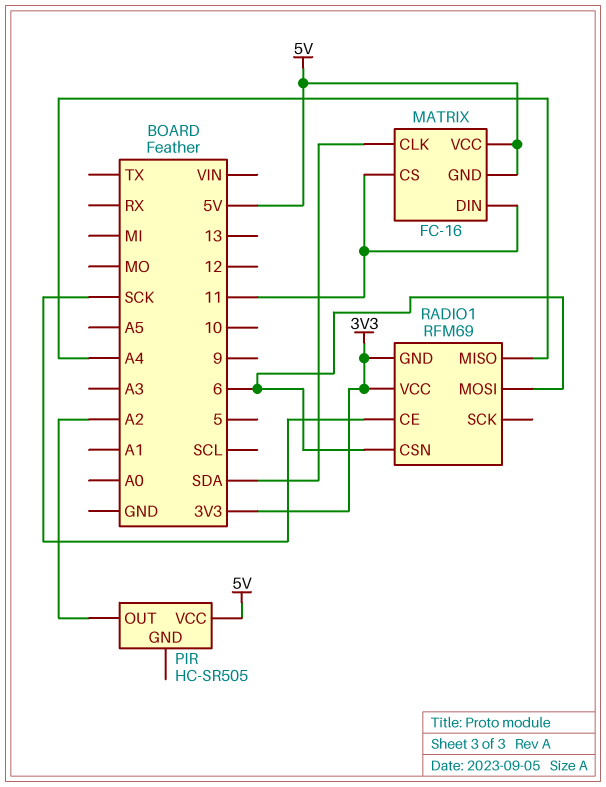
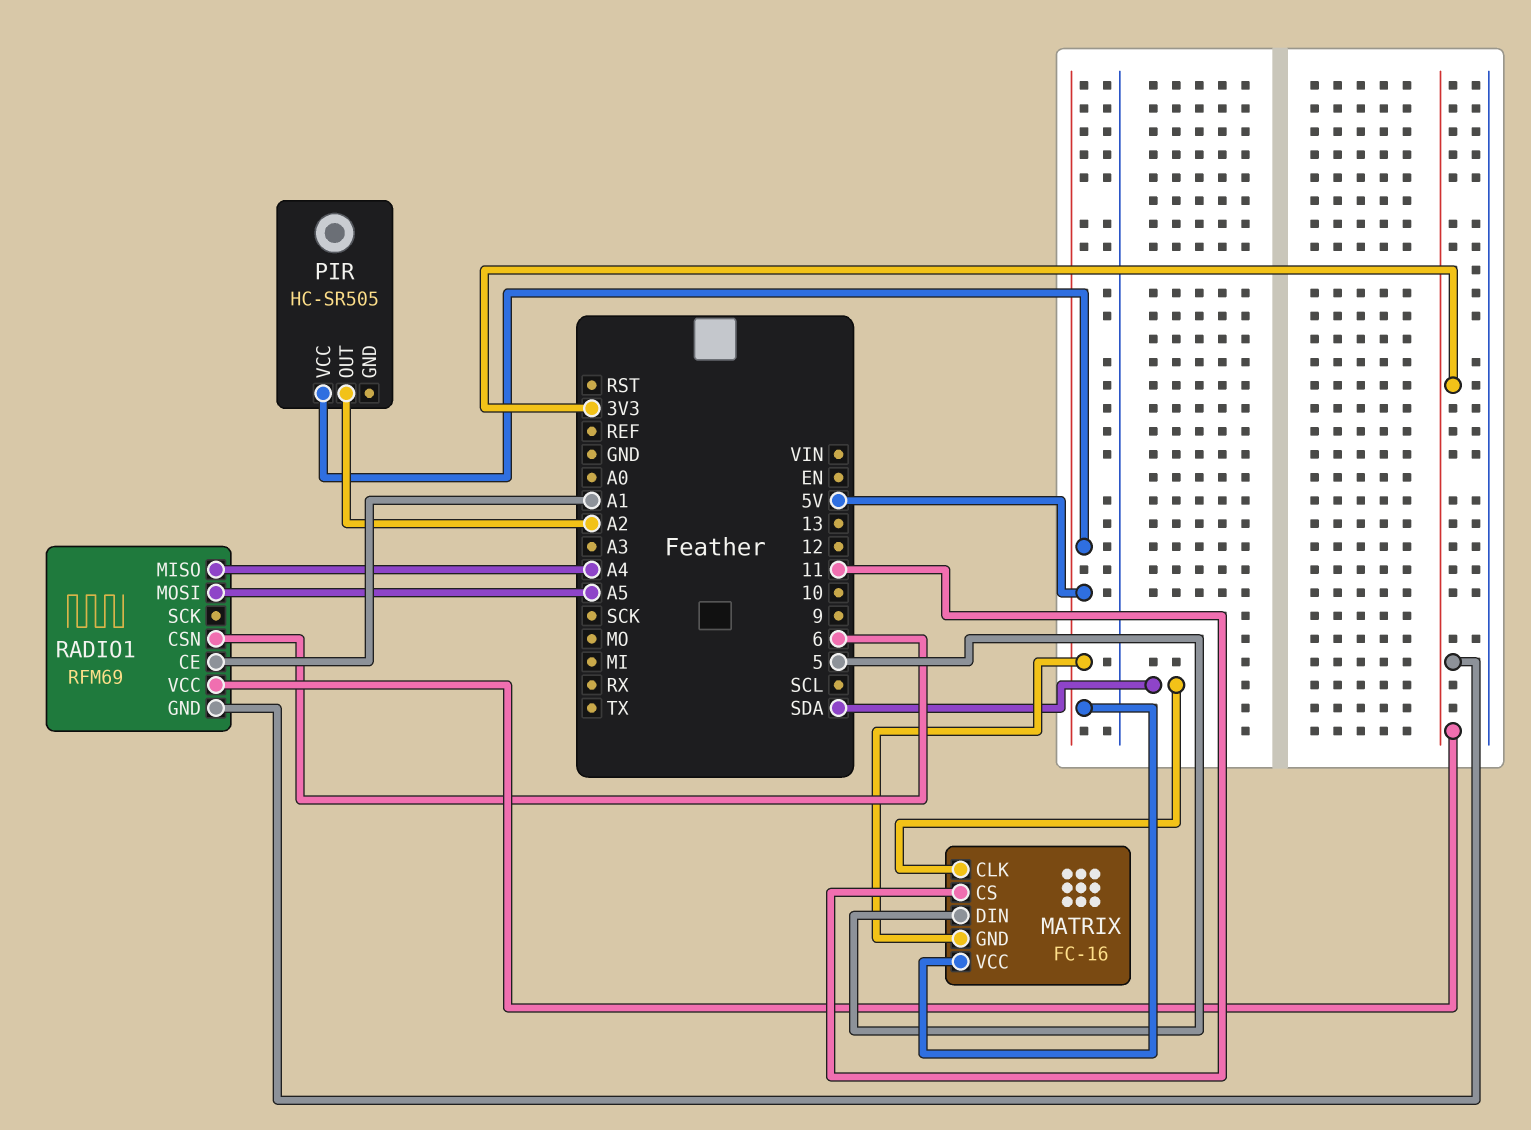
MATRIX pin DIN: 11 -> 5
RADIO1 pin CE: SCK -> A1
RADIO1 pin MOSI: 6 -> A5

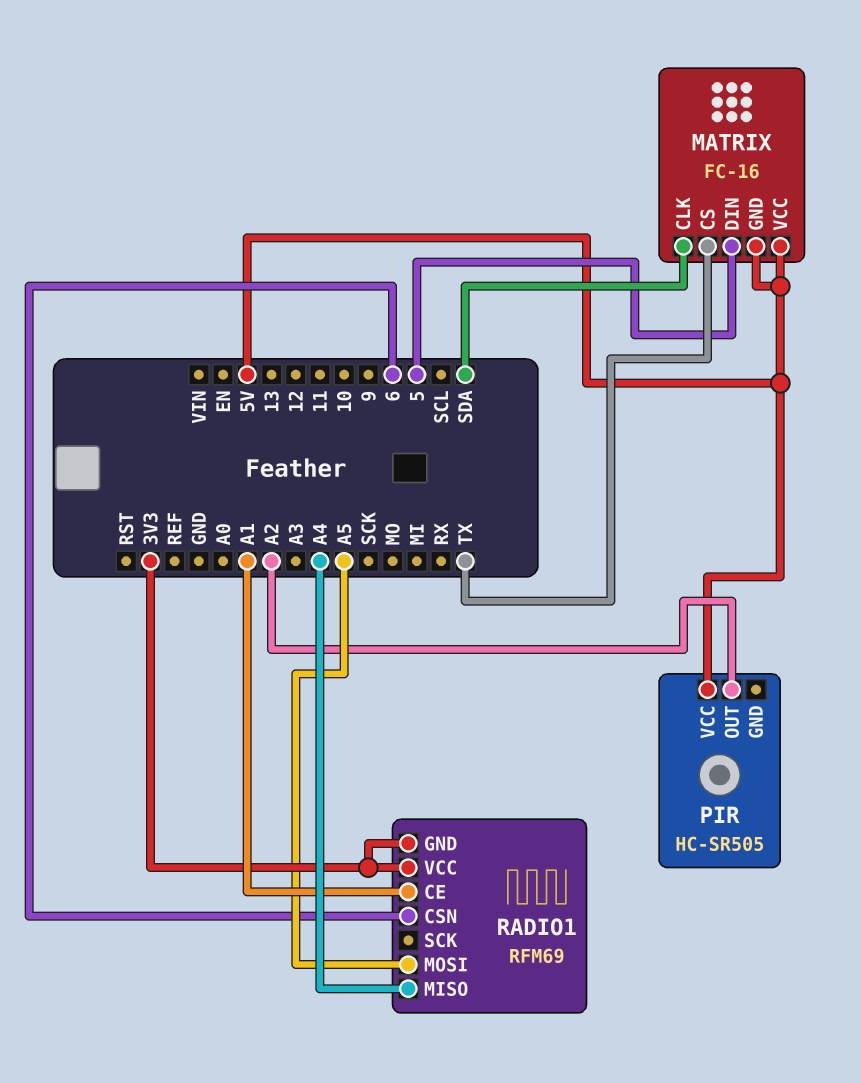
MATRIX pin CS: 11 -> TX

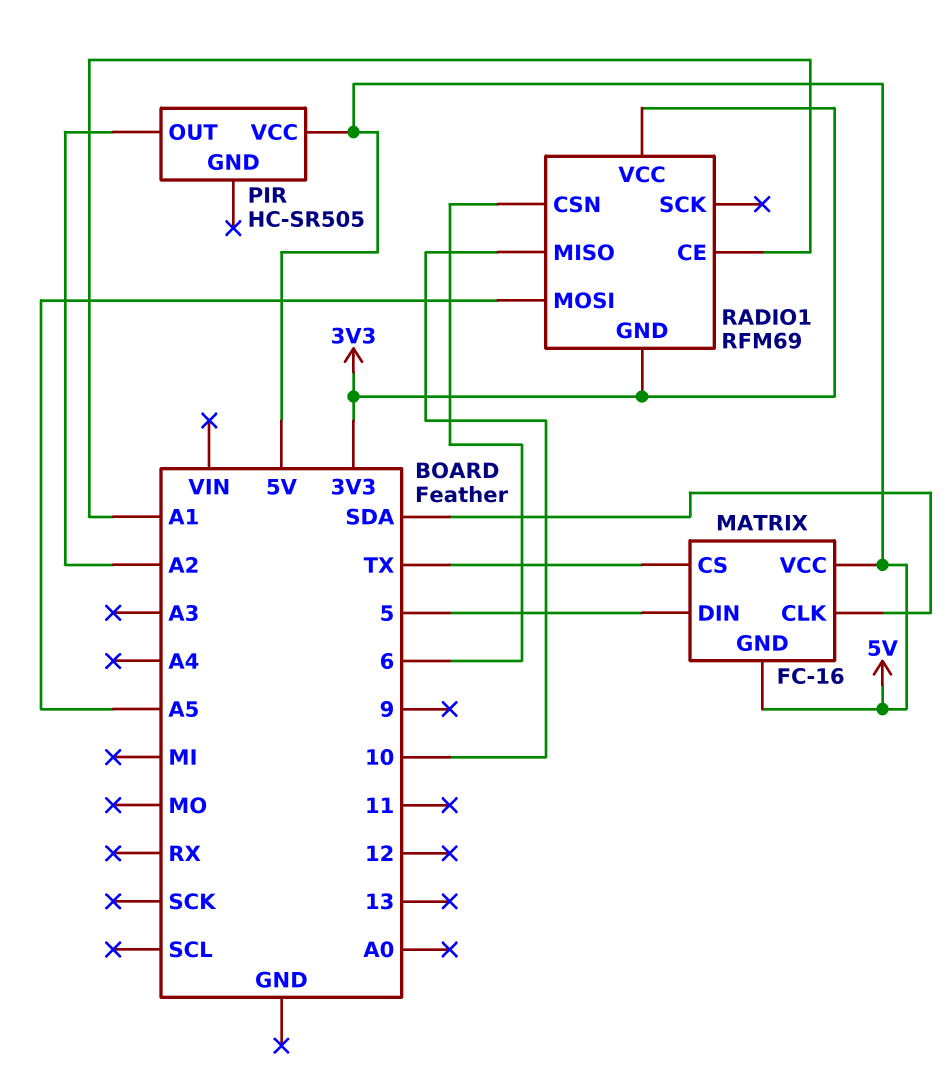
RADIO1 pin MISO: A4 -> 10

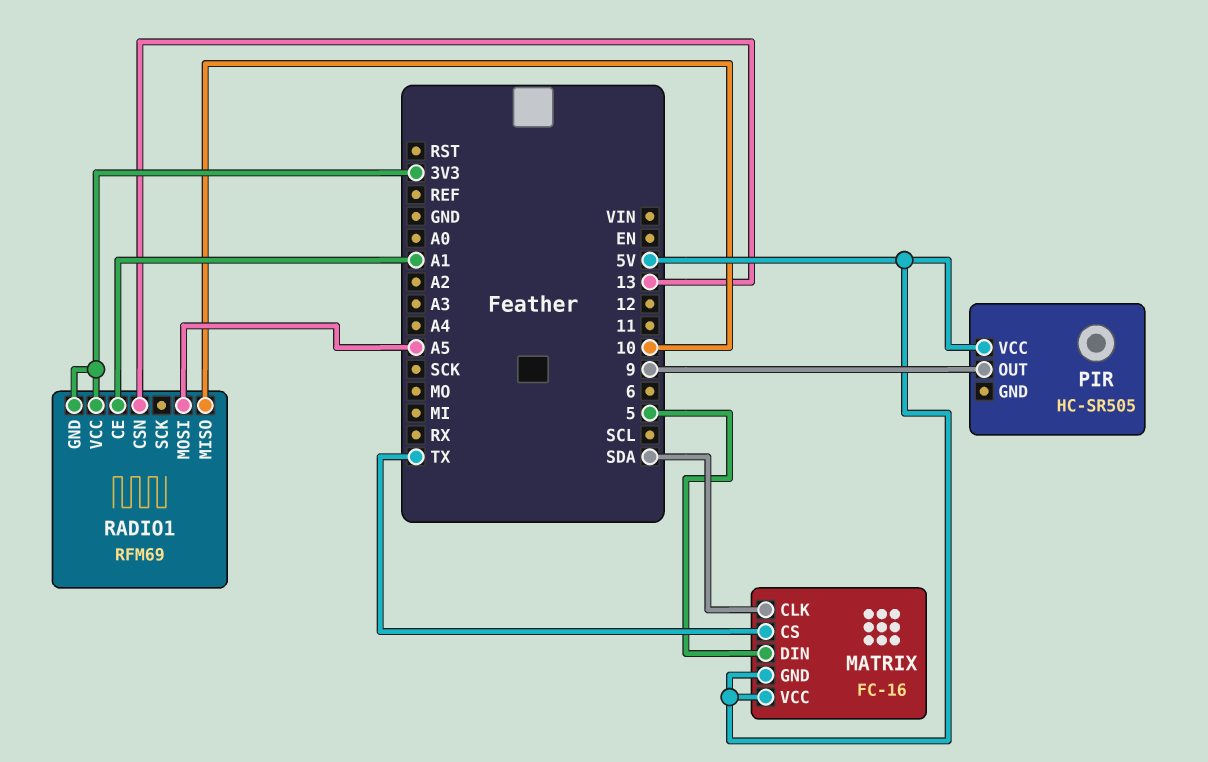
PIR pin OUT: A2 -> 9
RADIO1 pin CSN: 6 -> 13

